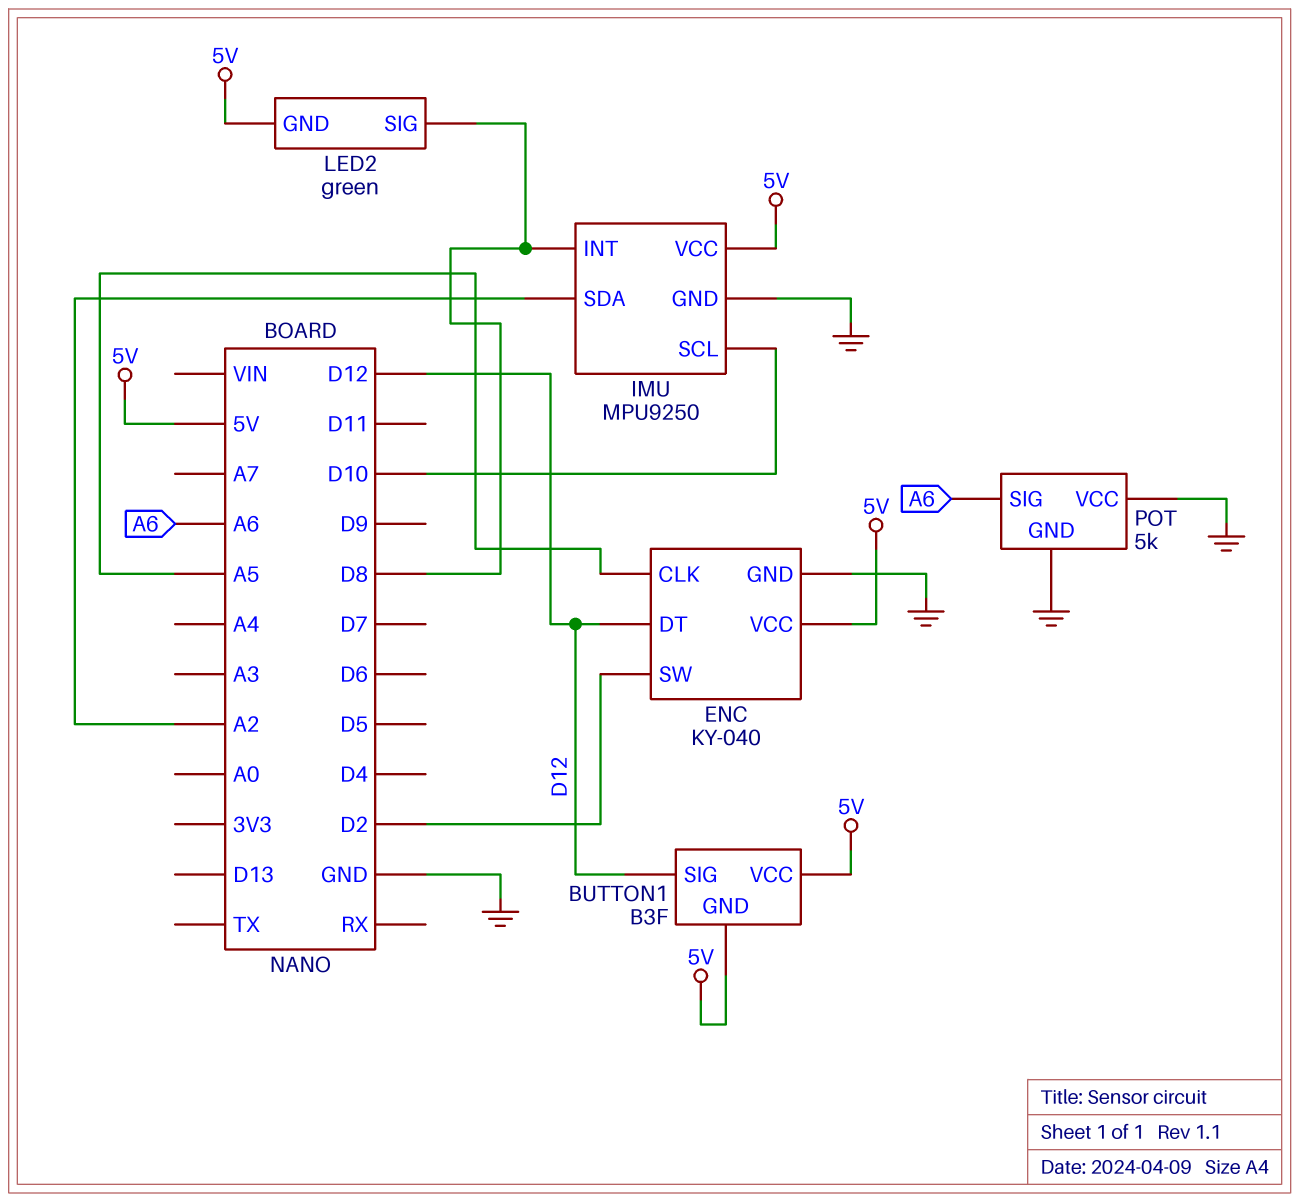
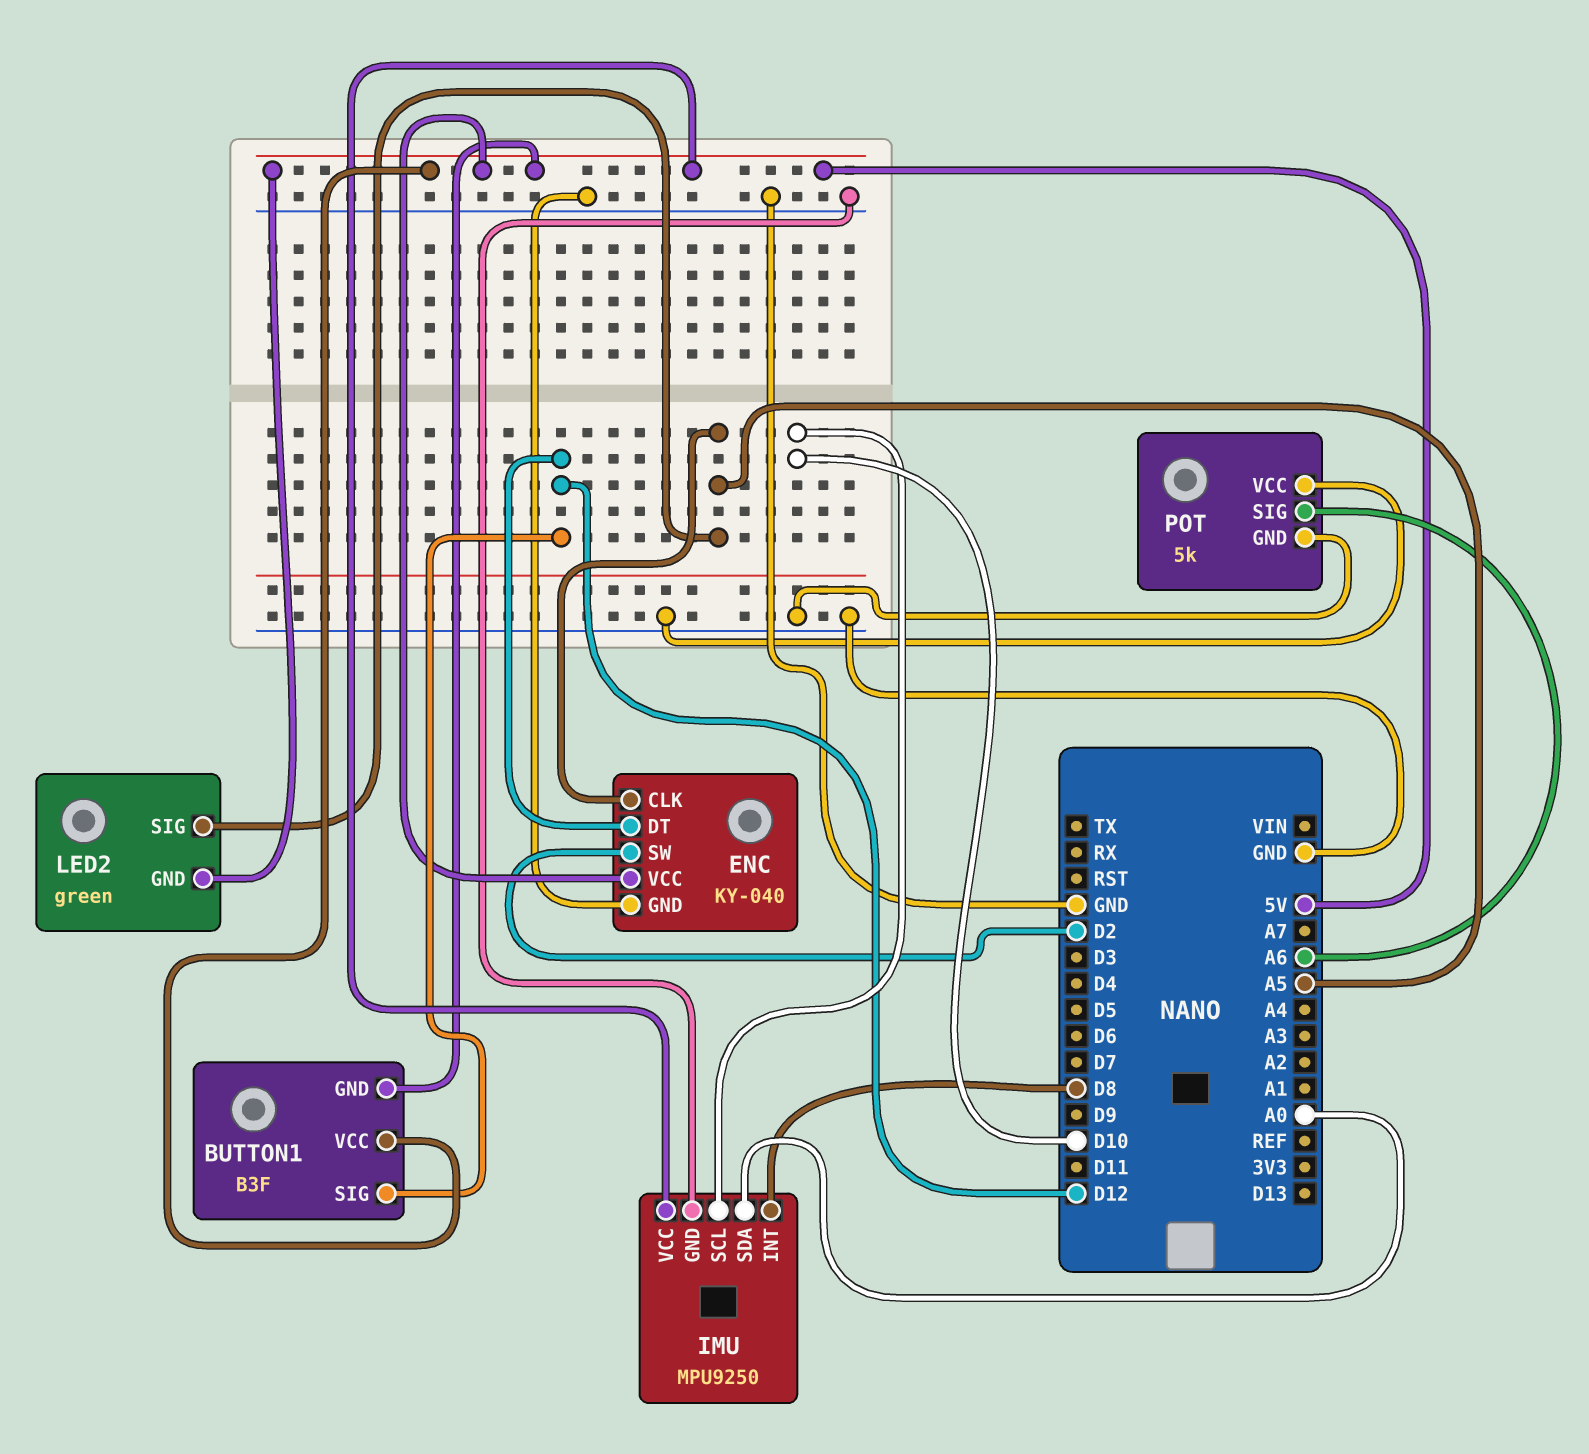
IMU pin SDA: A2 -> A0
LED2 pin SIG: D8 -> A5

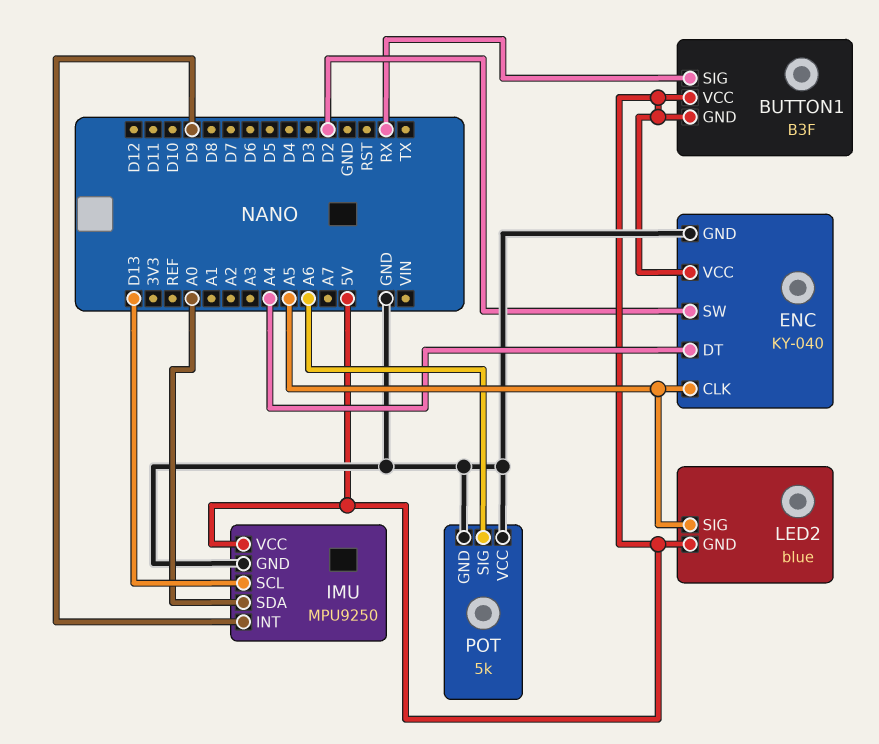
BUTTON1 pin SIG: D12 -> RX
ENC pin DT: D12 -> A4
IMU pin INT: D8 -> D9
IMU pin SCL: D10 -> D13
LED2: green -> blue

